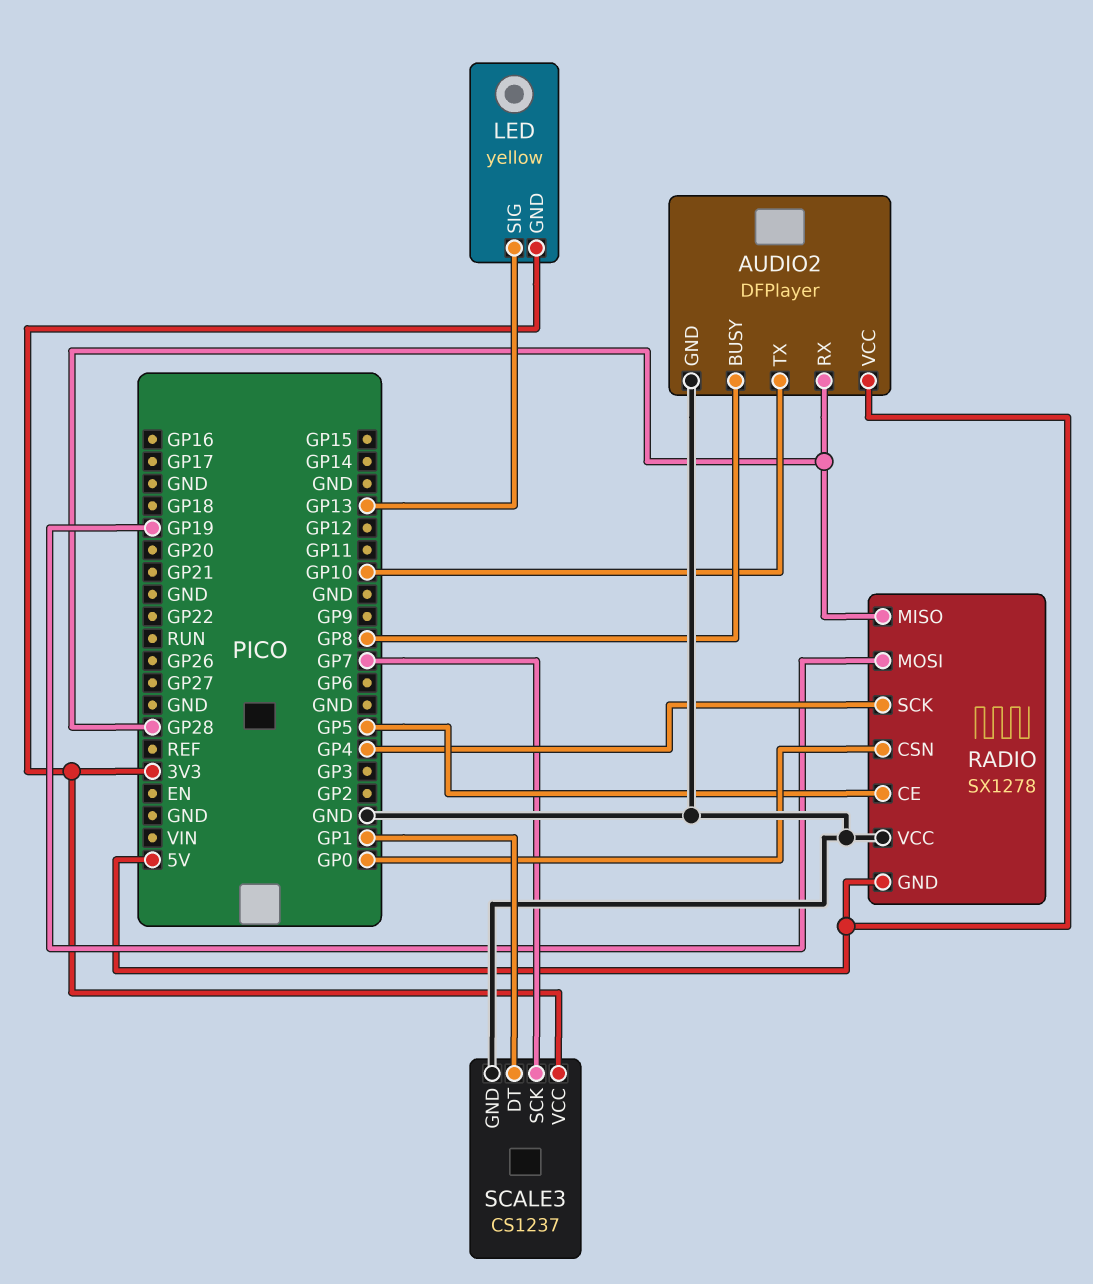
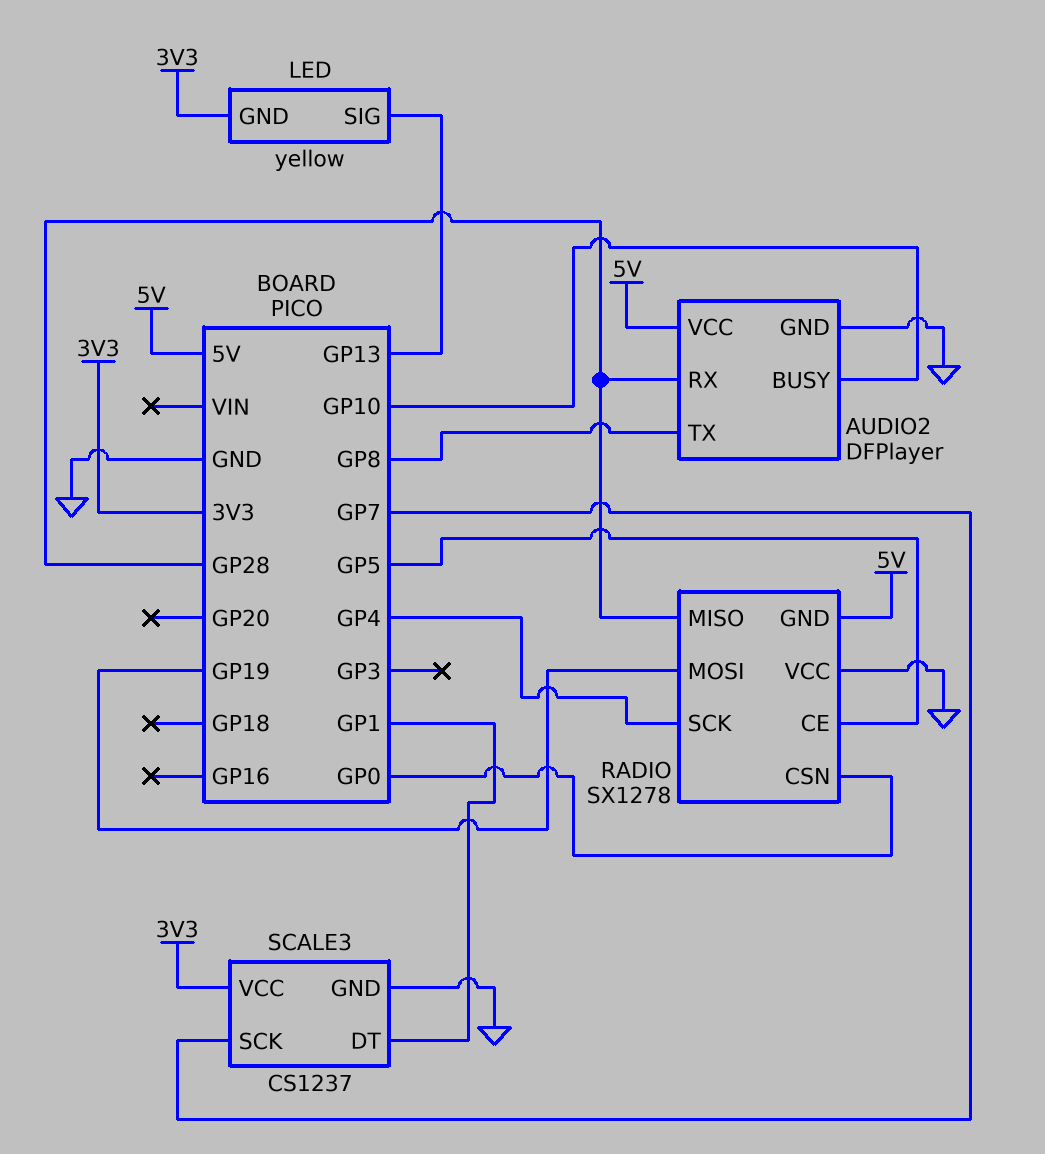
AUDIO2 pin BUSY: GP8 -> GP10
AUDIO2 pin TX: GP10 -> GP8

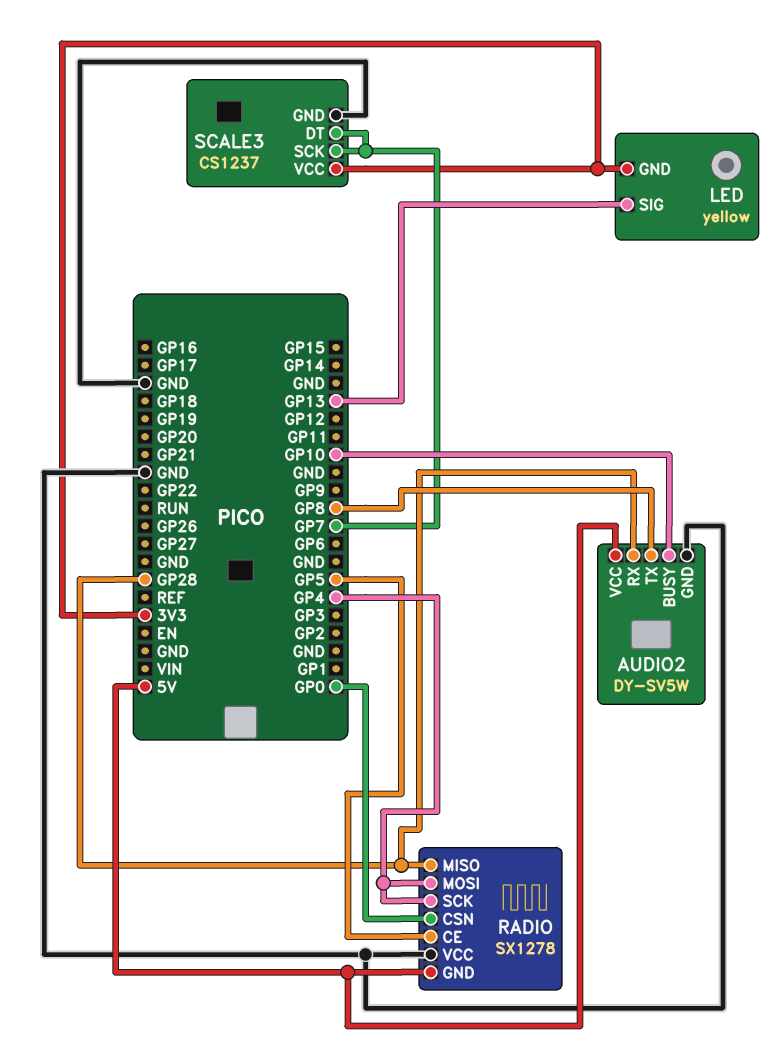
AUDIO2: DFPlayer -> DY-SV5W
RADIO pin MOSI: GP19 -> GP4
SCALE3 pin DT: GP1 -> GP7

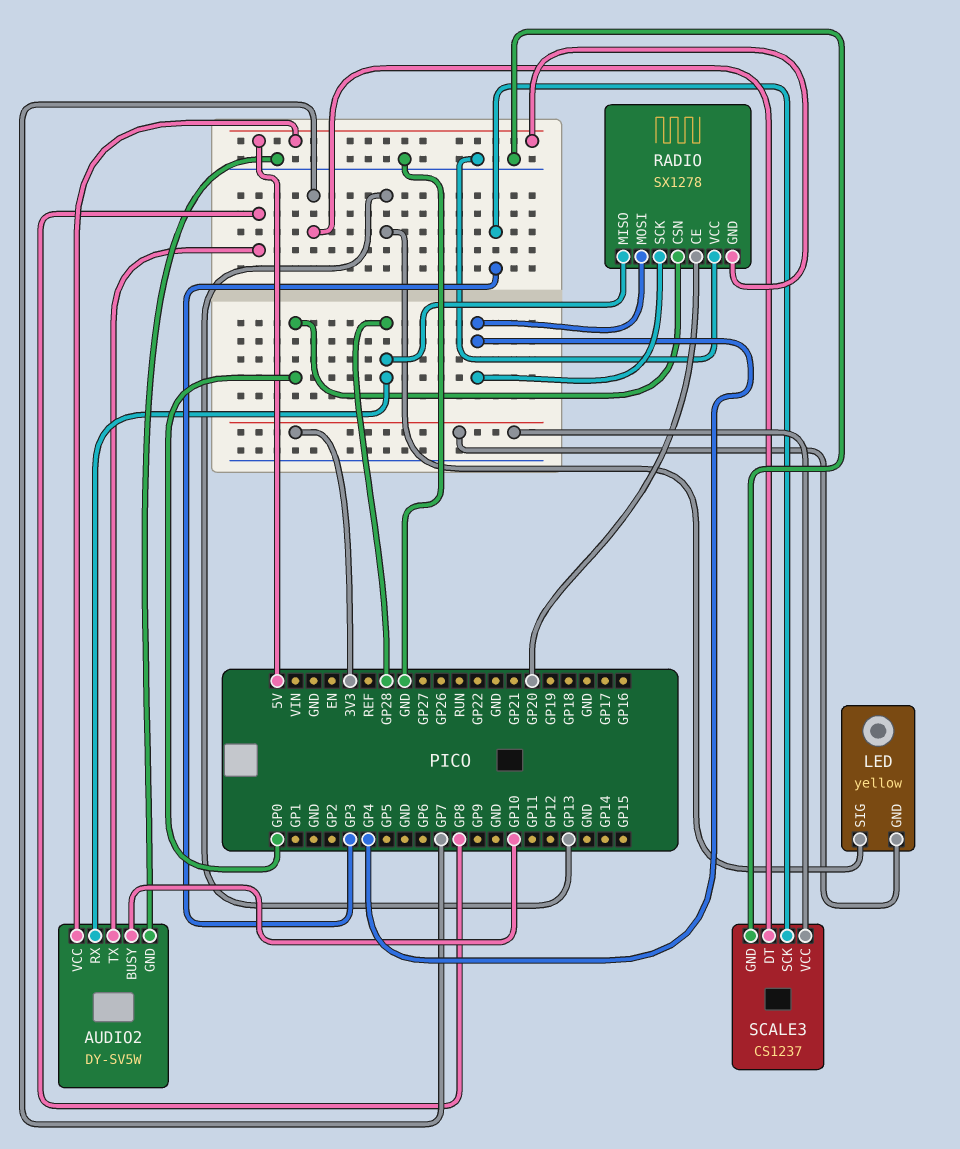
RADIO pin CE: GP5 -> GP20
SCALE3 pin SCK: GP7 -> GP3

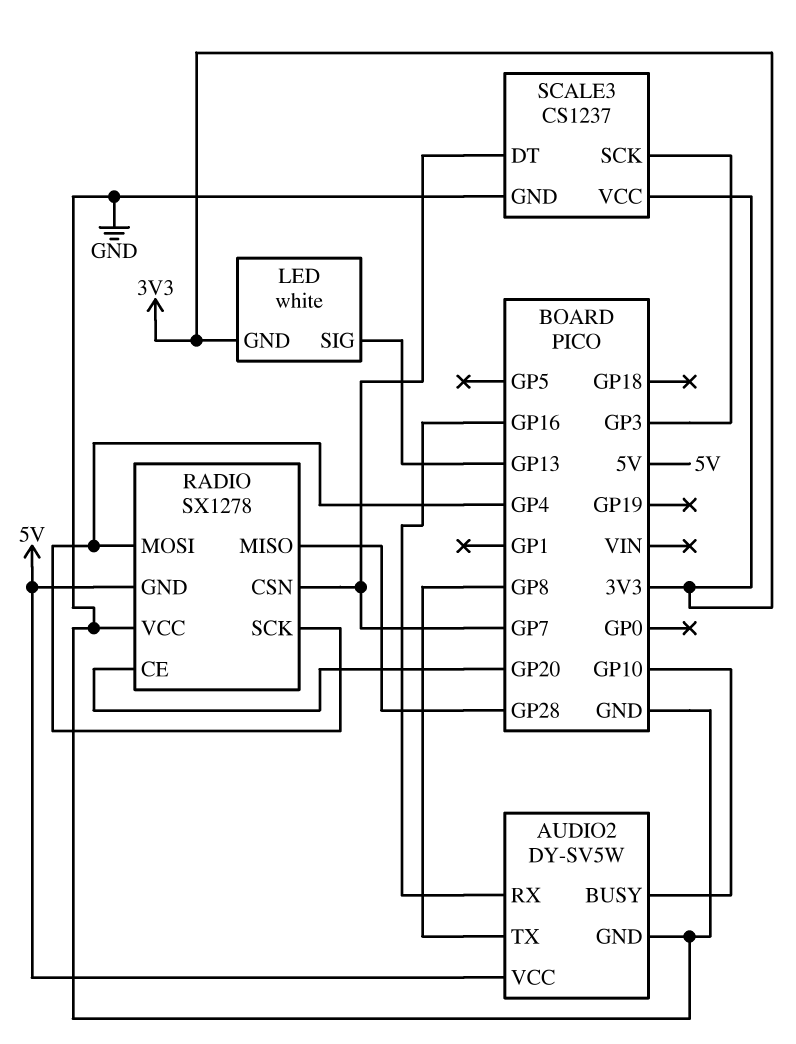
AUDIO2 pin RX: GP28 -> GP16
LED: yellow -> white
RADIO pin CSN: GP0 -> GP7

